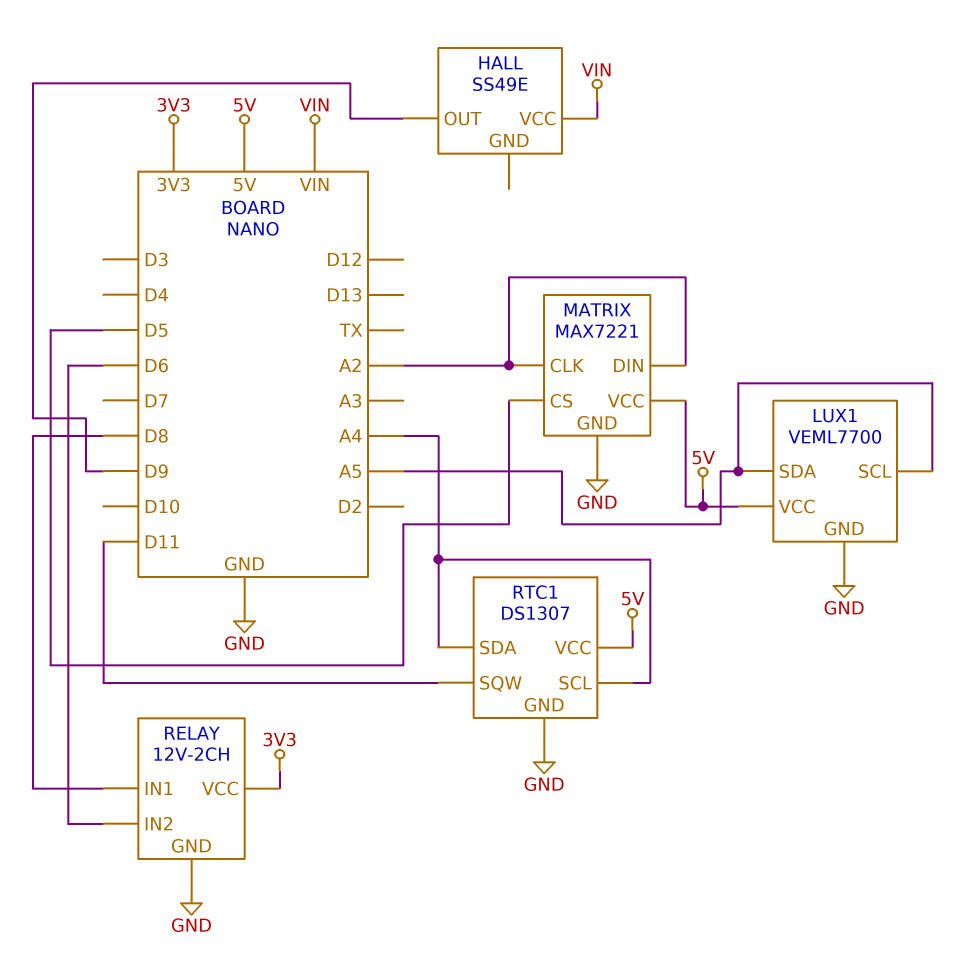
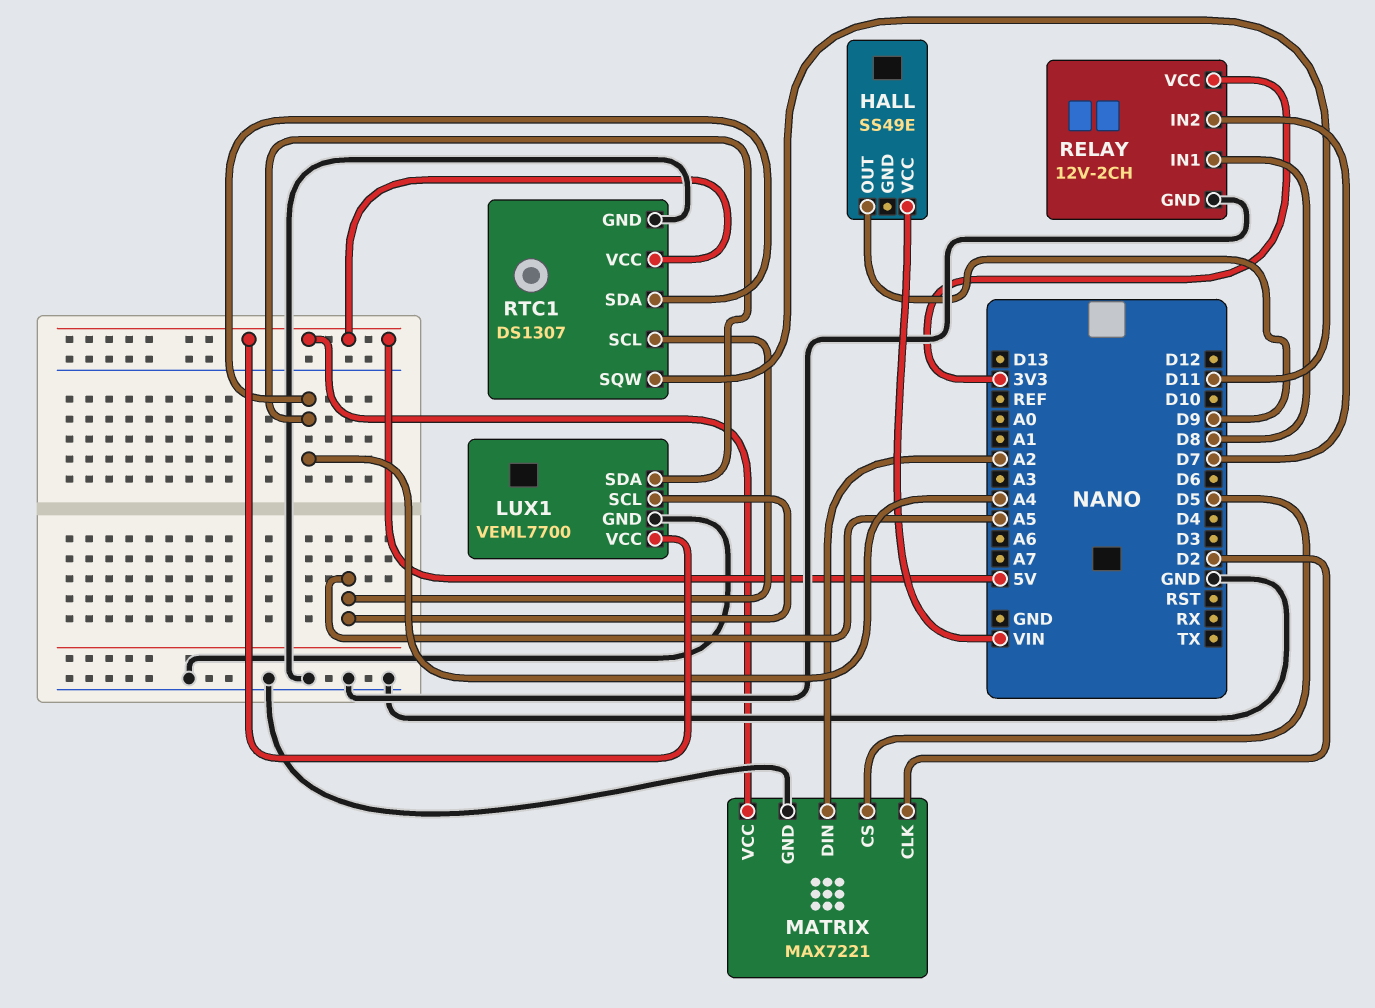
LUX1 pin SDA: A5 -> A4
MATRIX pin CLK: A2 -> D2
RELAY pin IN2: D6 -> D7
RTC1 pin SCL: A4 -> A5

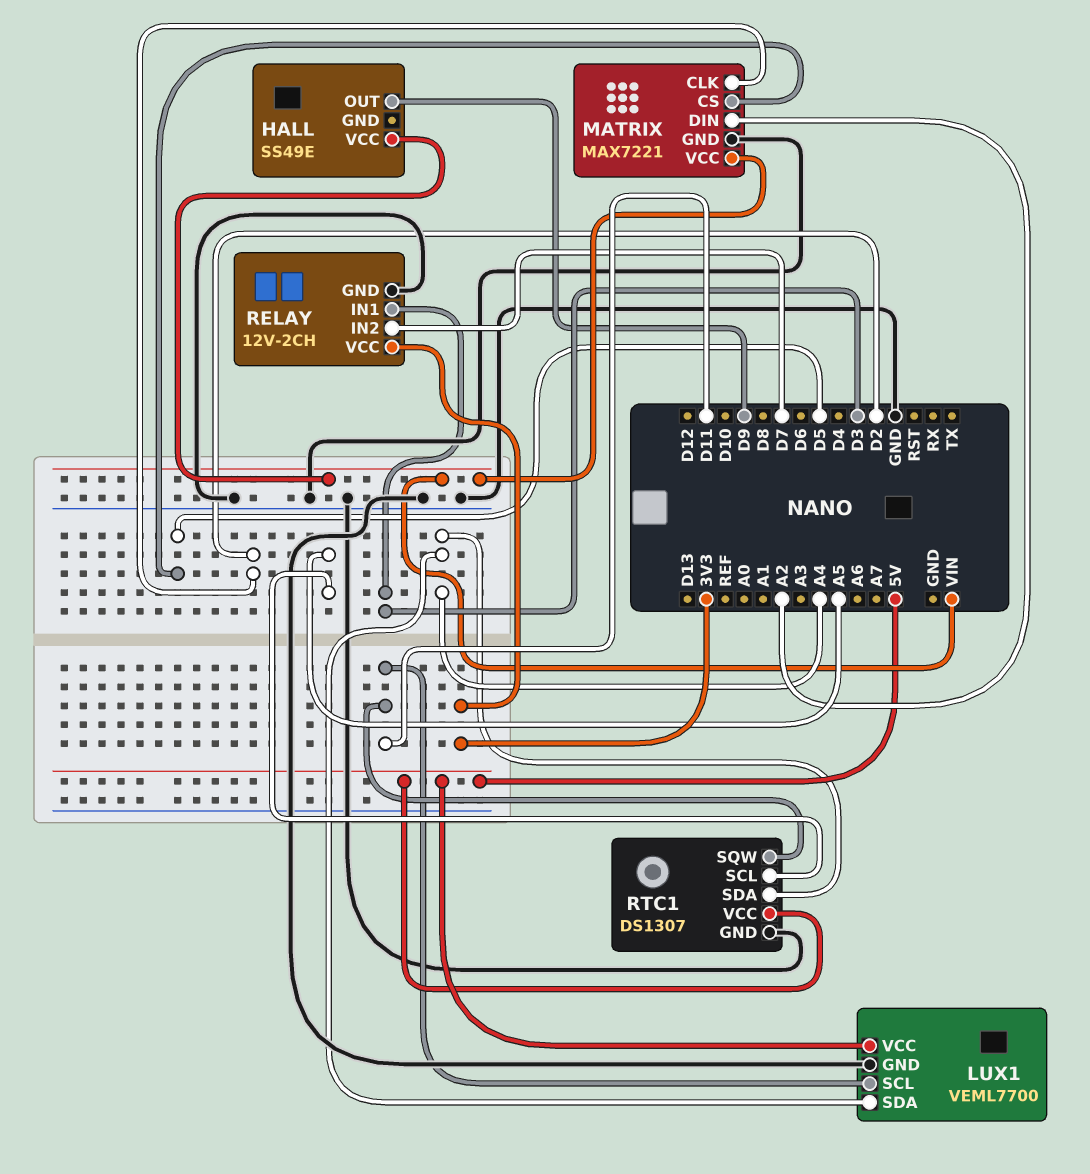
LUX1 pin SCL: A5 -> D11
MATRIX pin VCC: 5V -> VIN
RELAY pin IN1: D8 -> D3

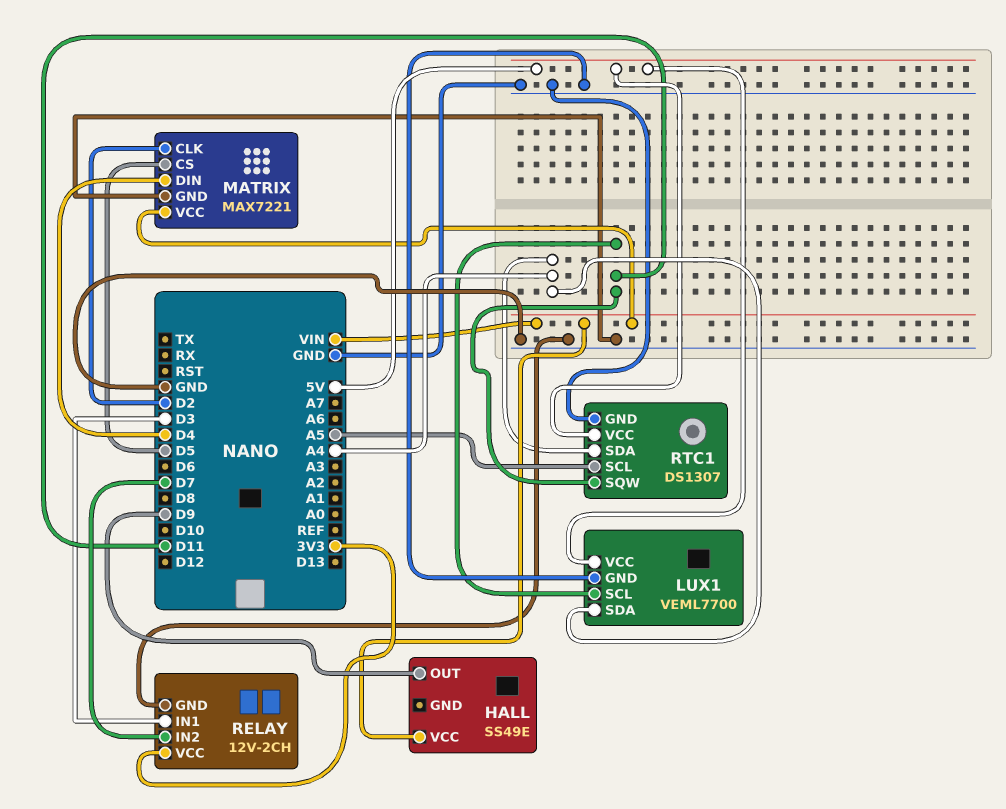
MATRIX pin DIN: A2 -> D4

